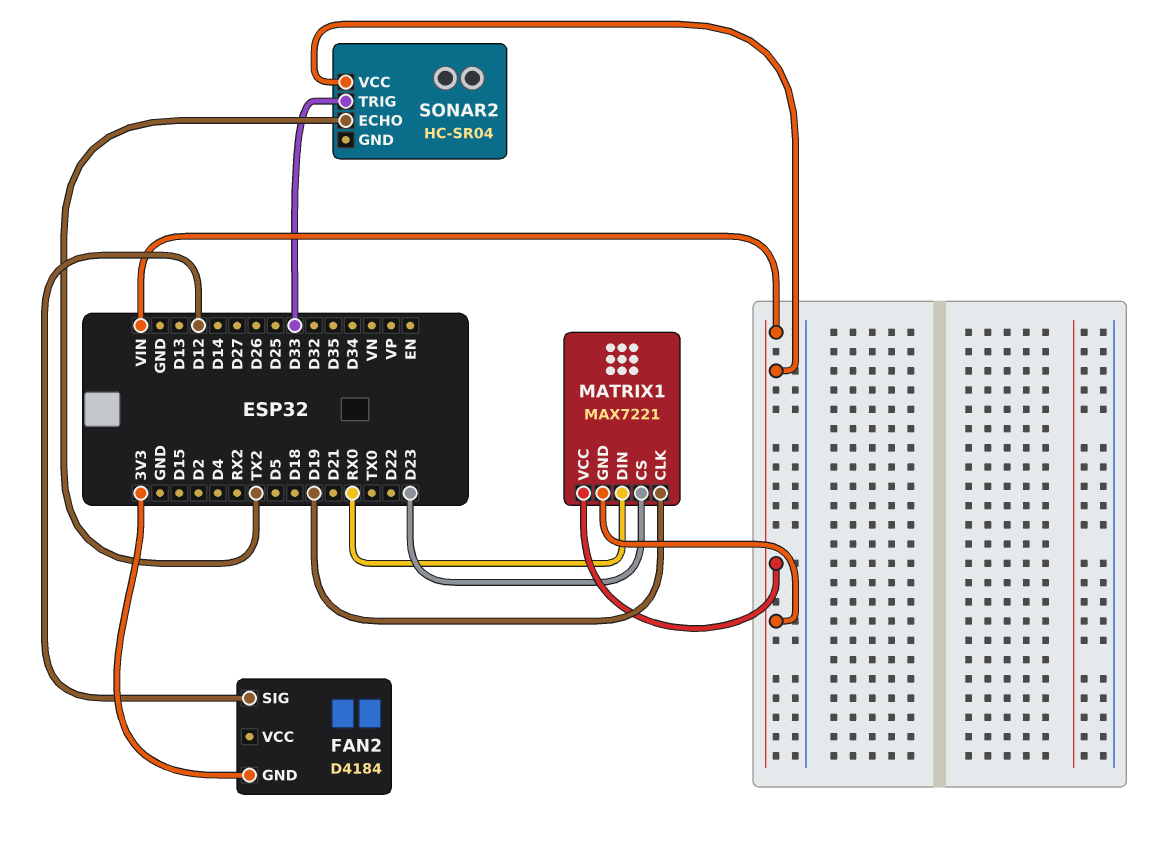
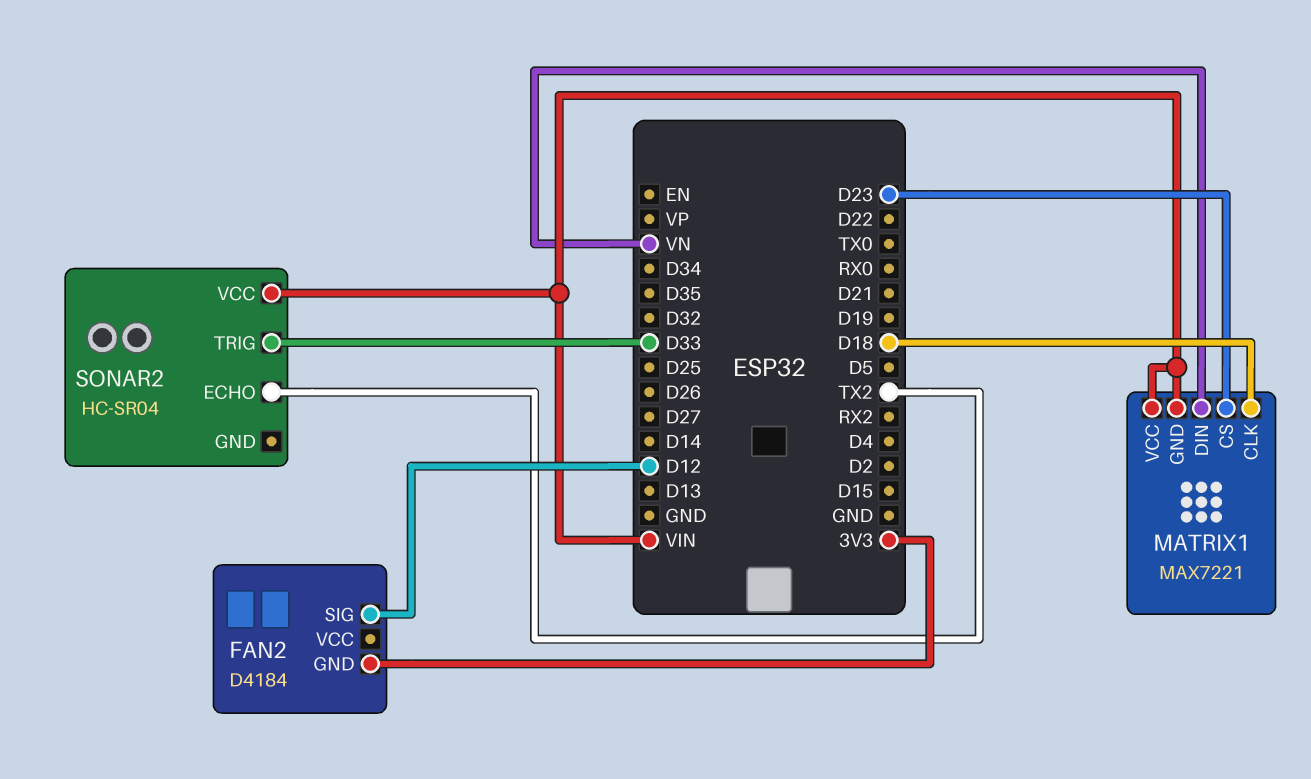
MATRIX1 pin CLK: D19 -> D18
MATRIX1 pin DIN: RX0 -> VN

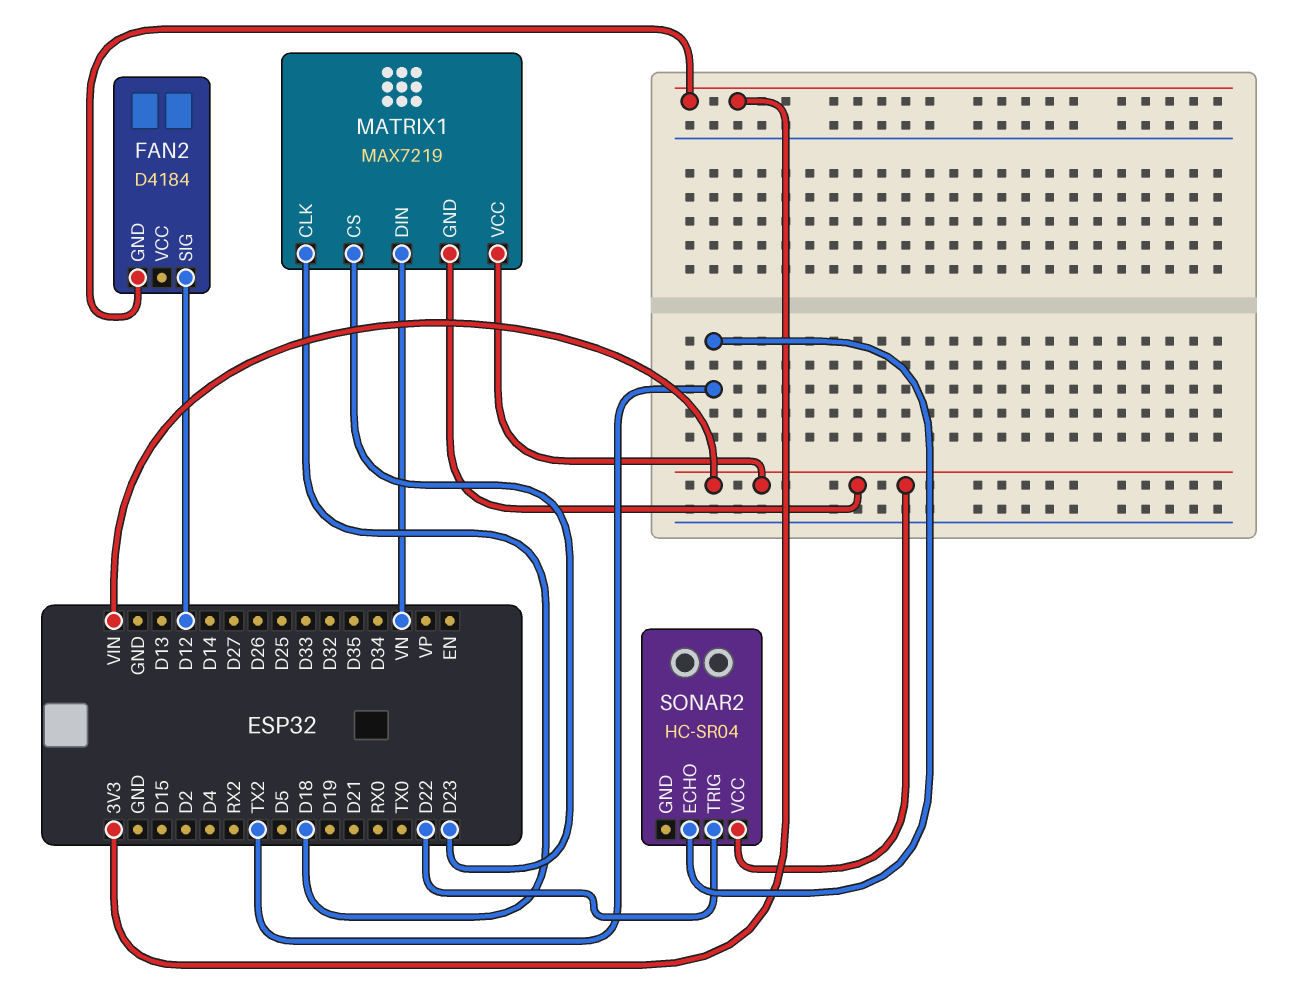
MATRIX1: MAX7221 -> MAX7219
SONAR2 pin TRIG: D33 -> D22

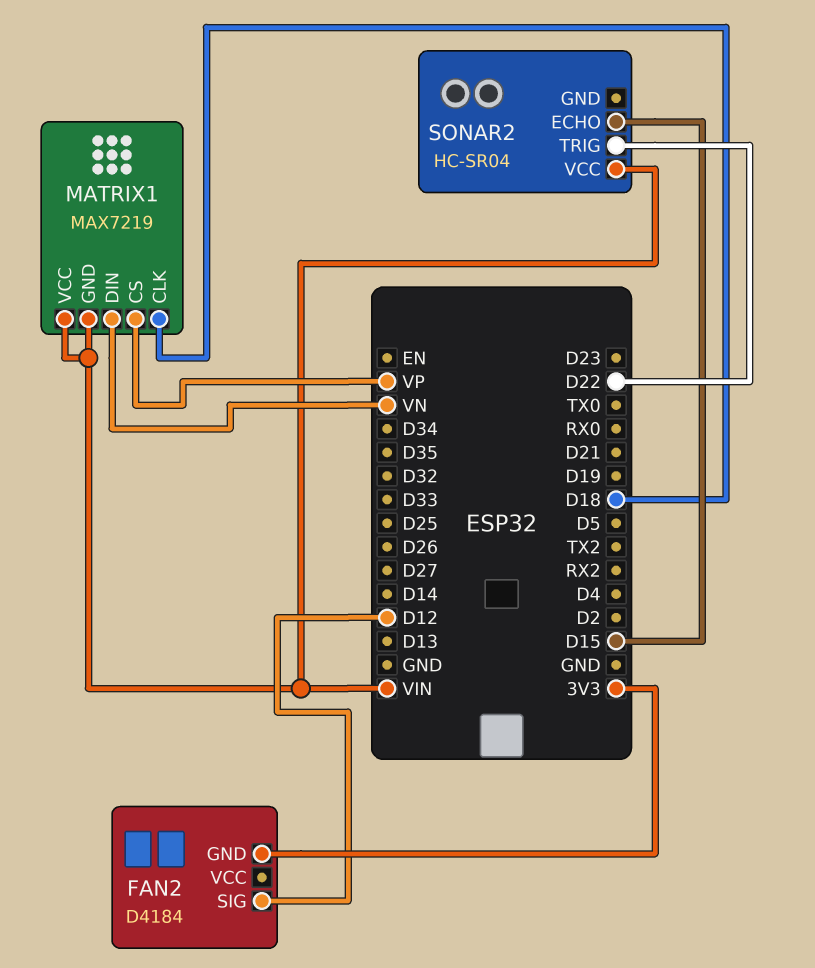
MATRIX1 pin CS: D23 -> VP
SONAR2 pin ECHO: TX2 -> D15

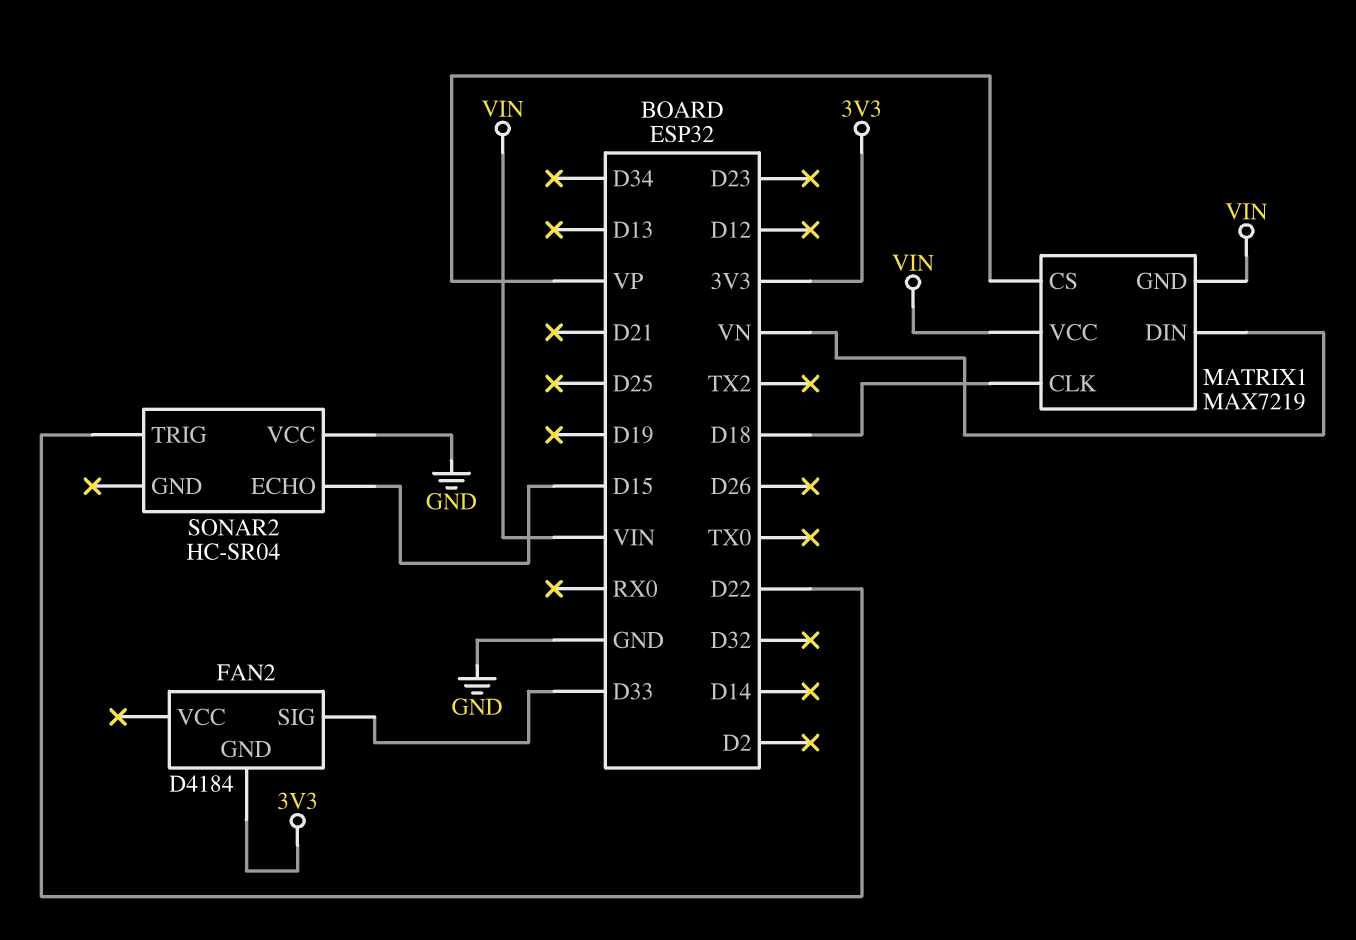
FAN2 pin SIG: D12 -> D33
SONAR2 pin VCC: VIN -> GND

